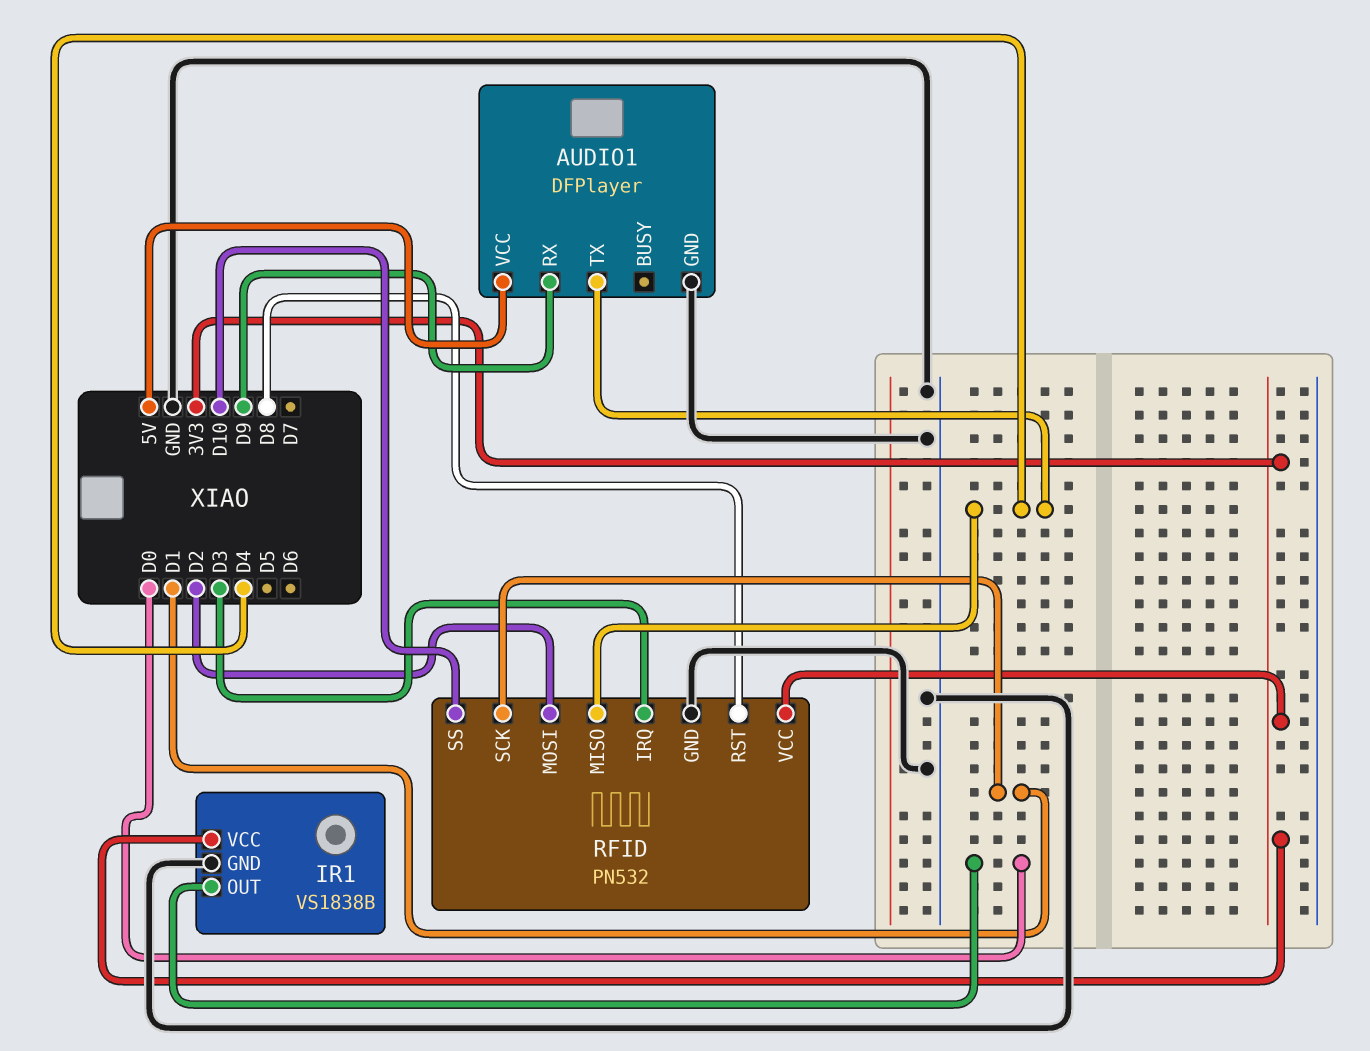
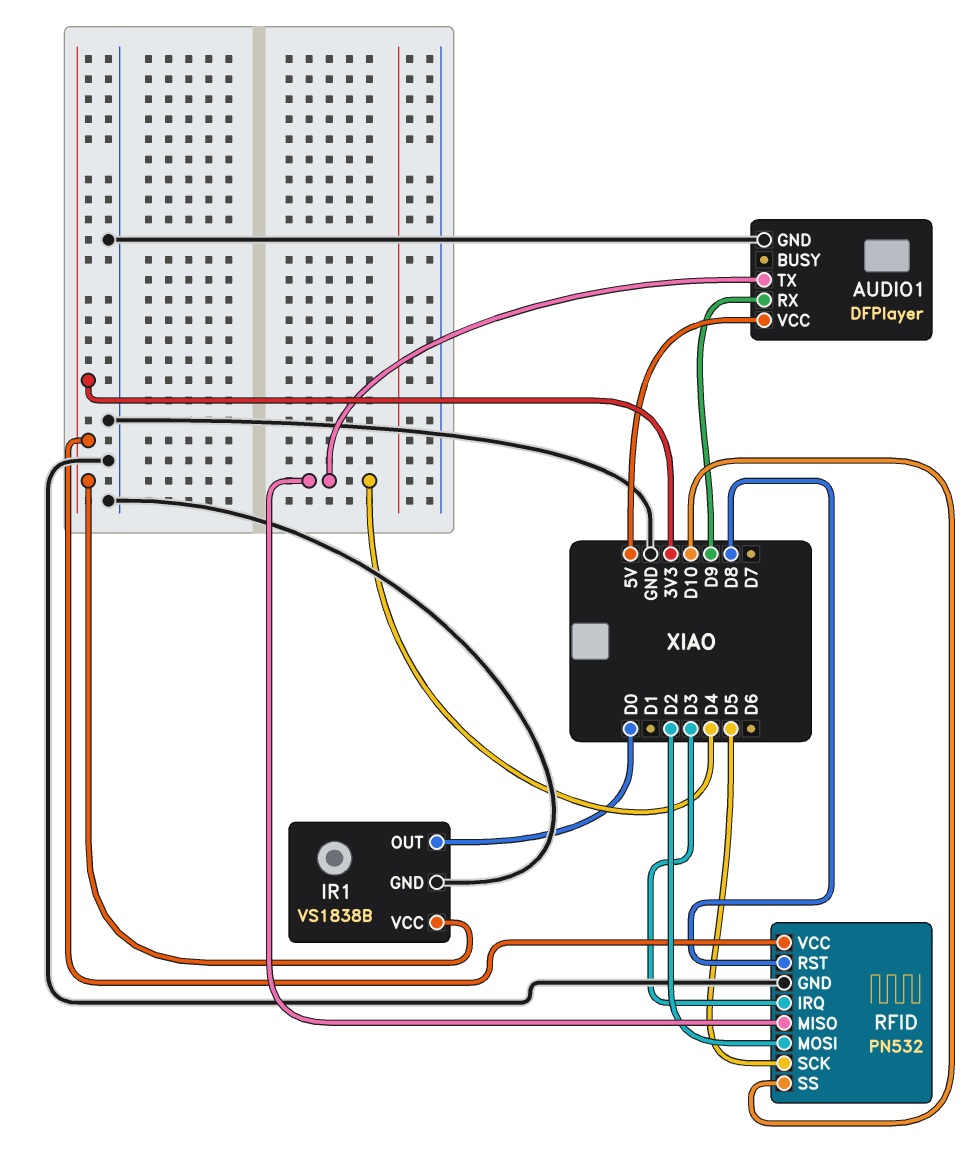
RFID pin SCK: D1 -> D5

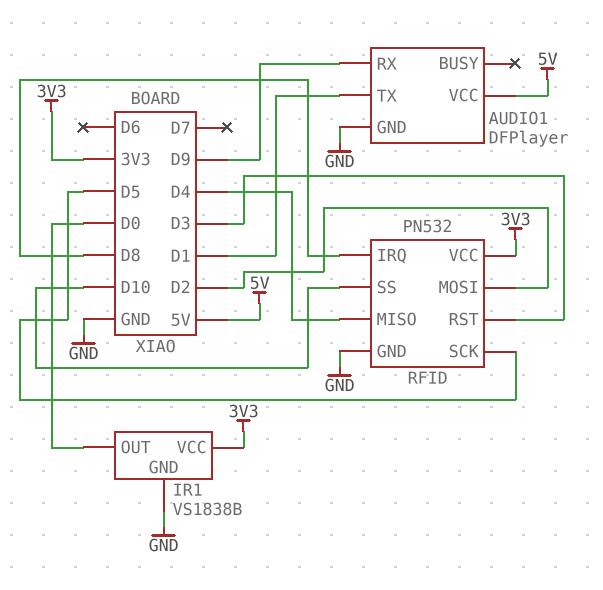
AUDIO1 pin TX: D4 -> D1
RFID pin IRQ: D3 -> D8
RFID pin RST: D8 -> D3

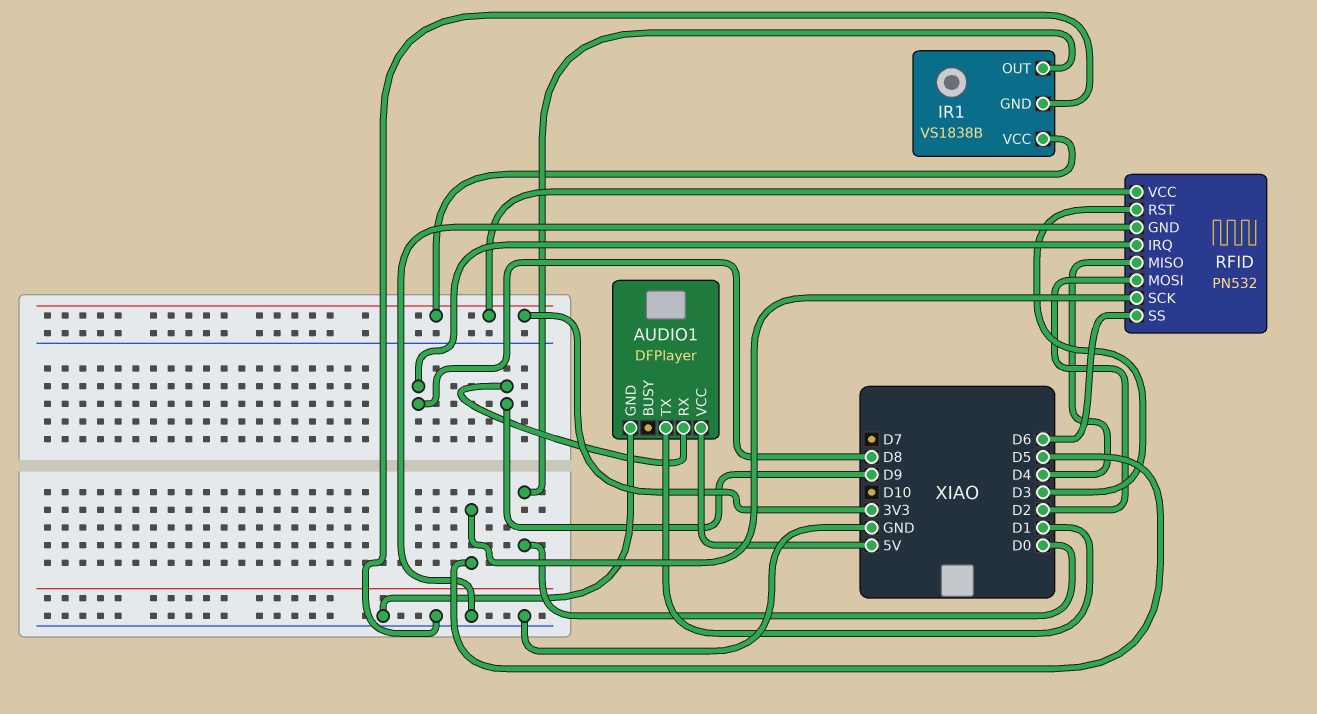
RFID pin SS: D10 -> D6

